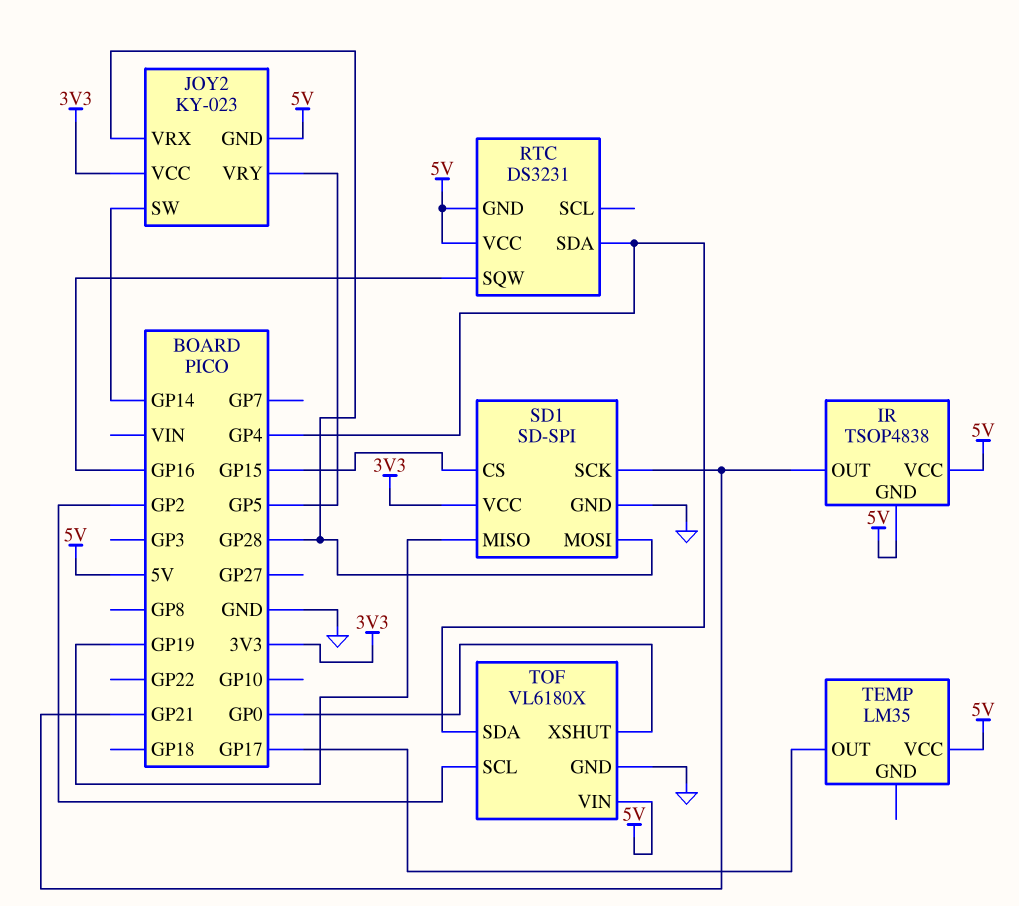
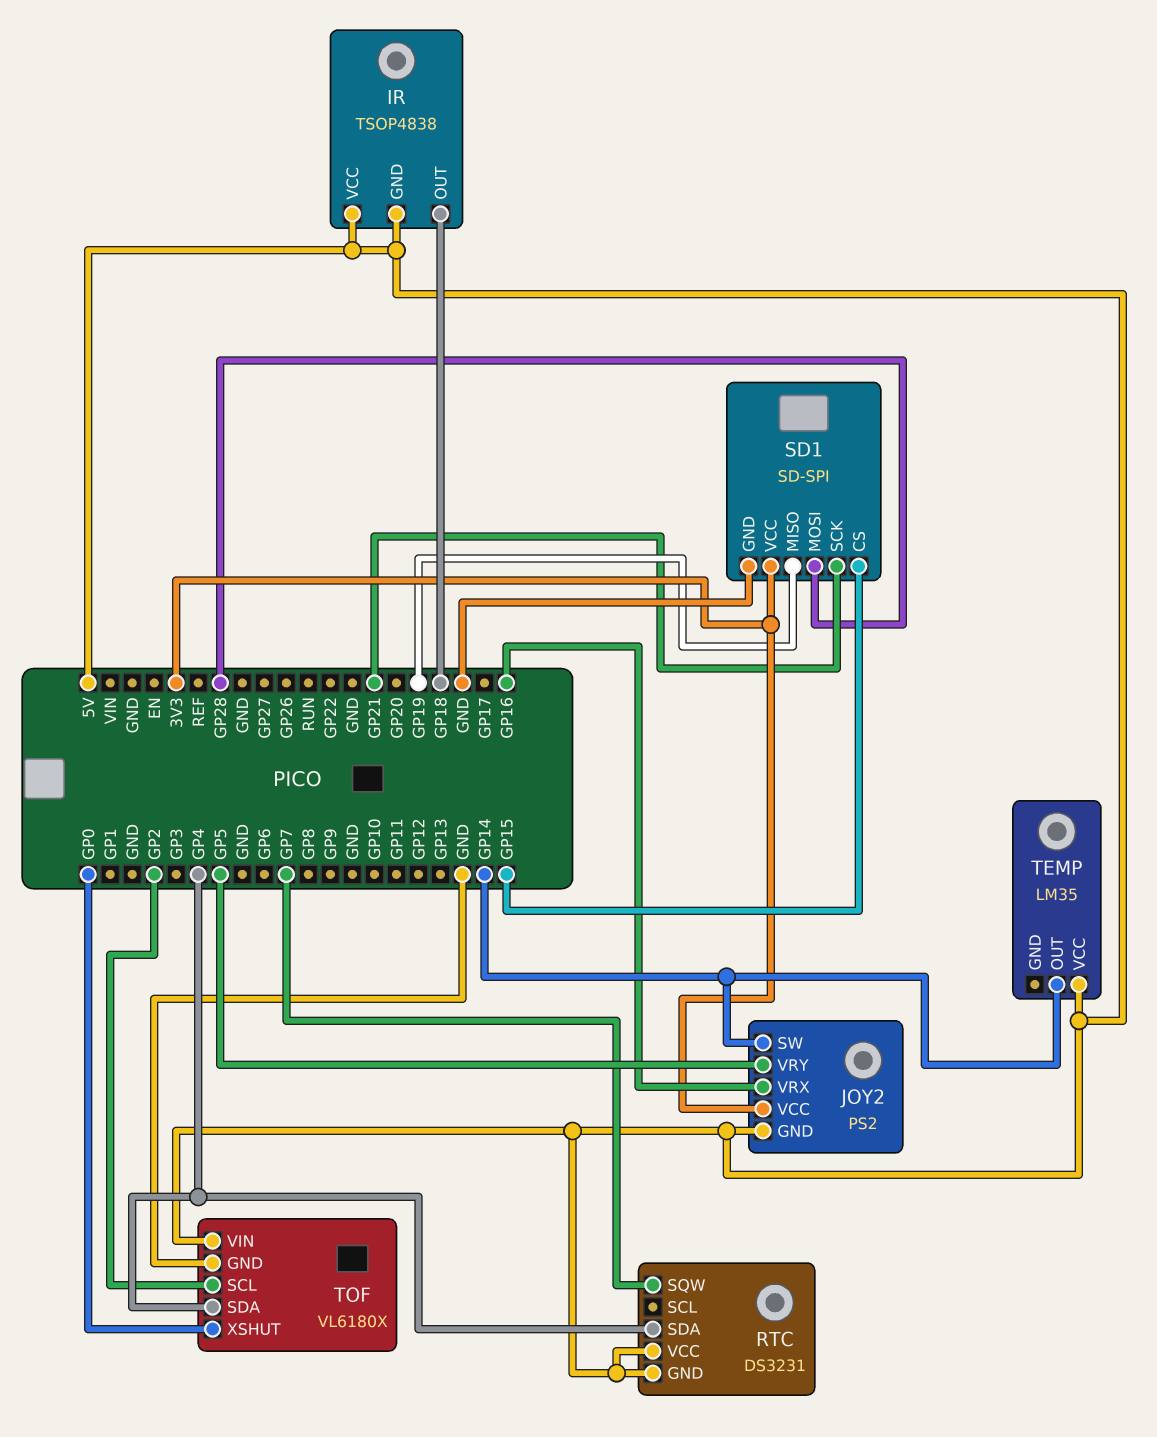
IR pin OUT: GP21 -> GP18
JOY2: KY-023 -> PS2
JOY2 pin VRX: GP28 -> GP16
RTC pin SQW: GP16 -> GP7
TEMP pin OUT: GP17 -> GP14

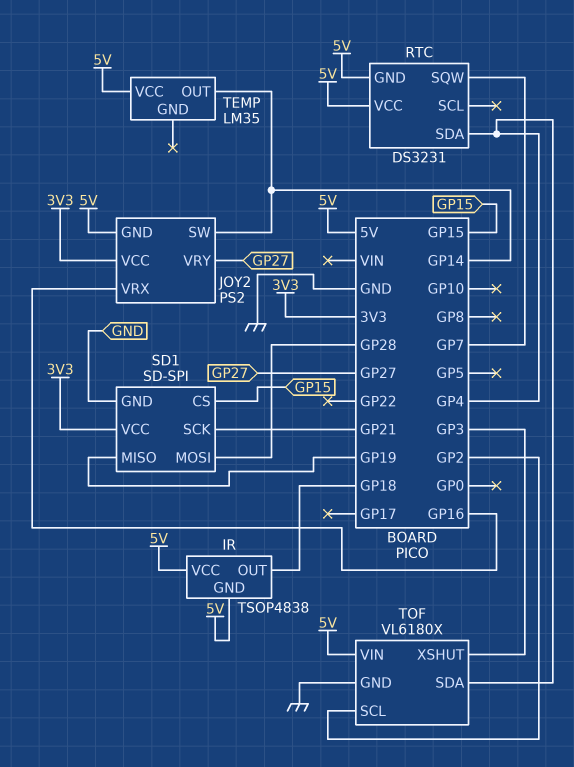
JOY2 pin VRY: GP5 -> GP27
TOF pin XSHUT: GP0 -> GP3

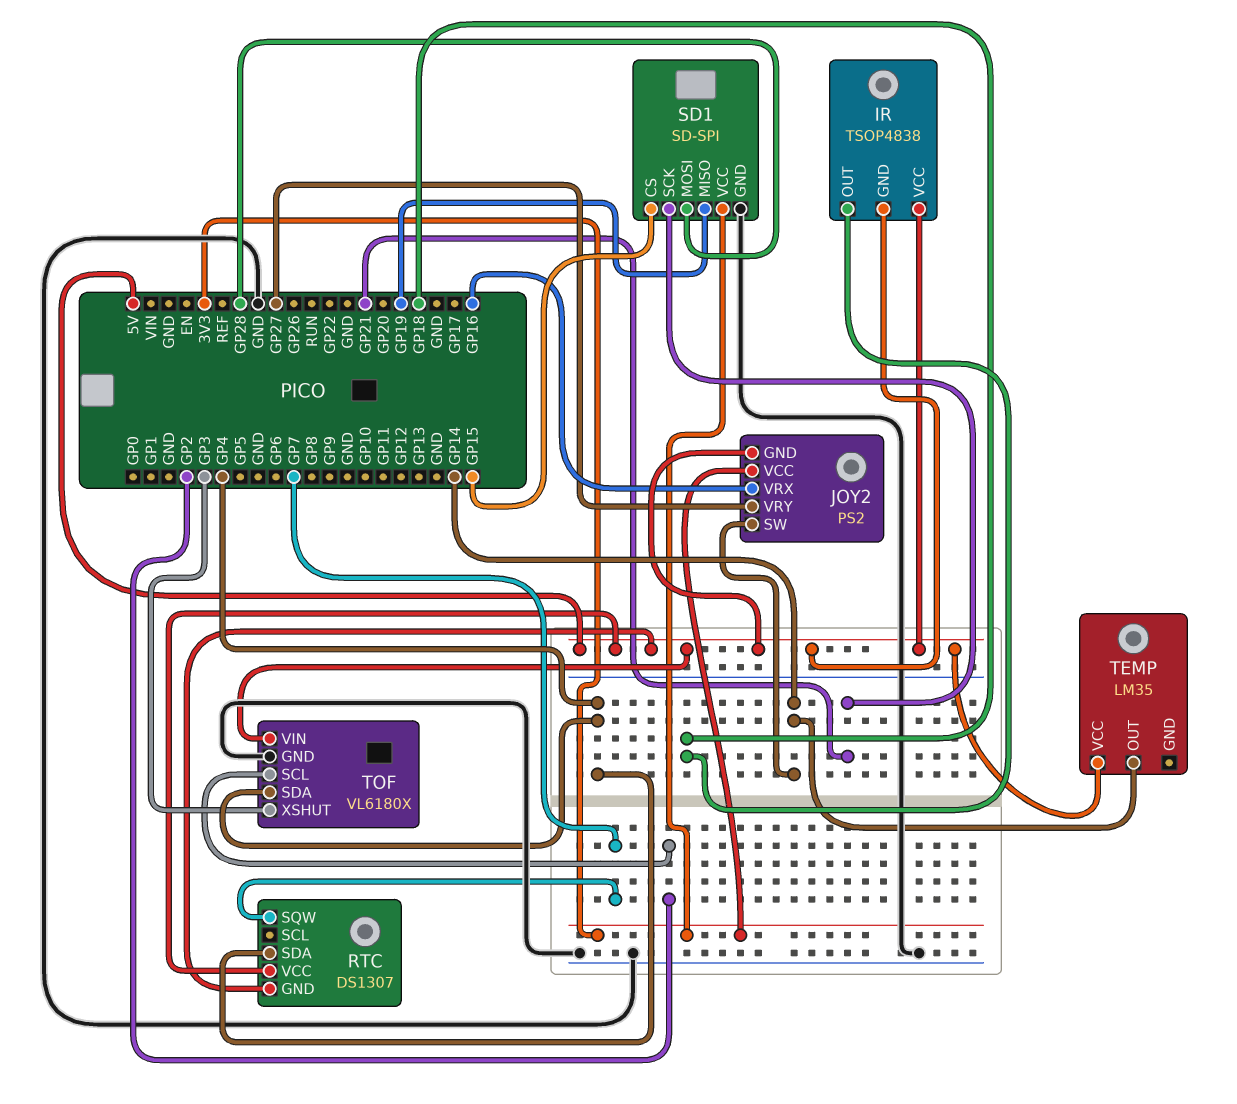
RTC: DS3231 -> DS1307

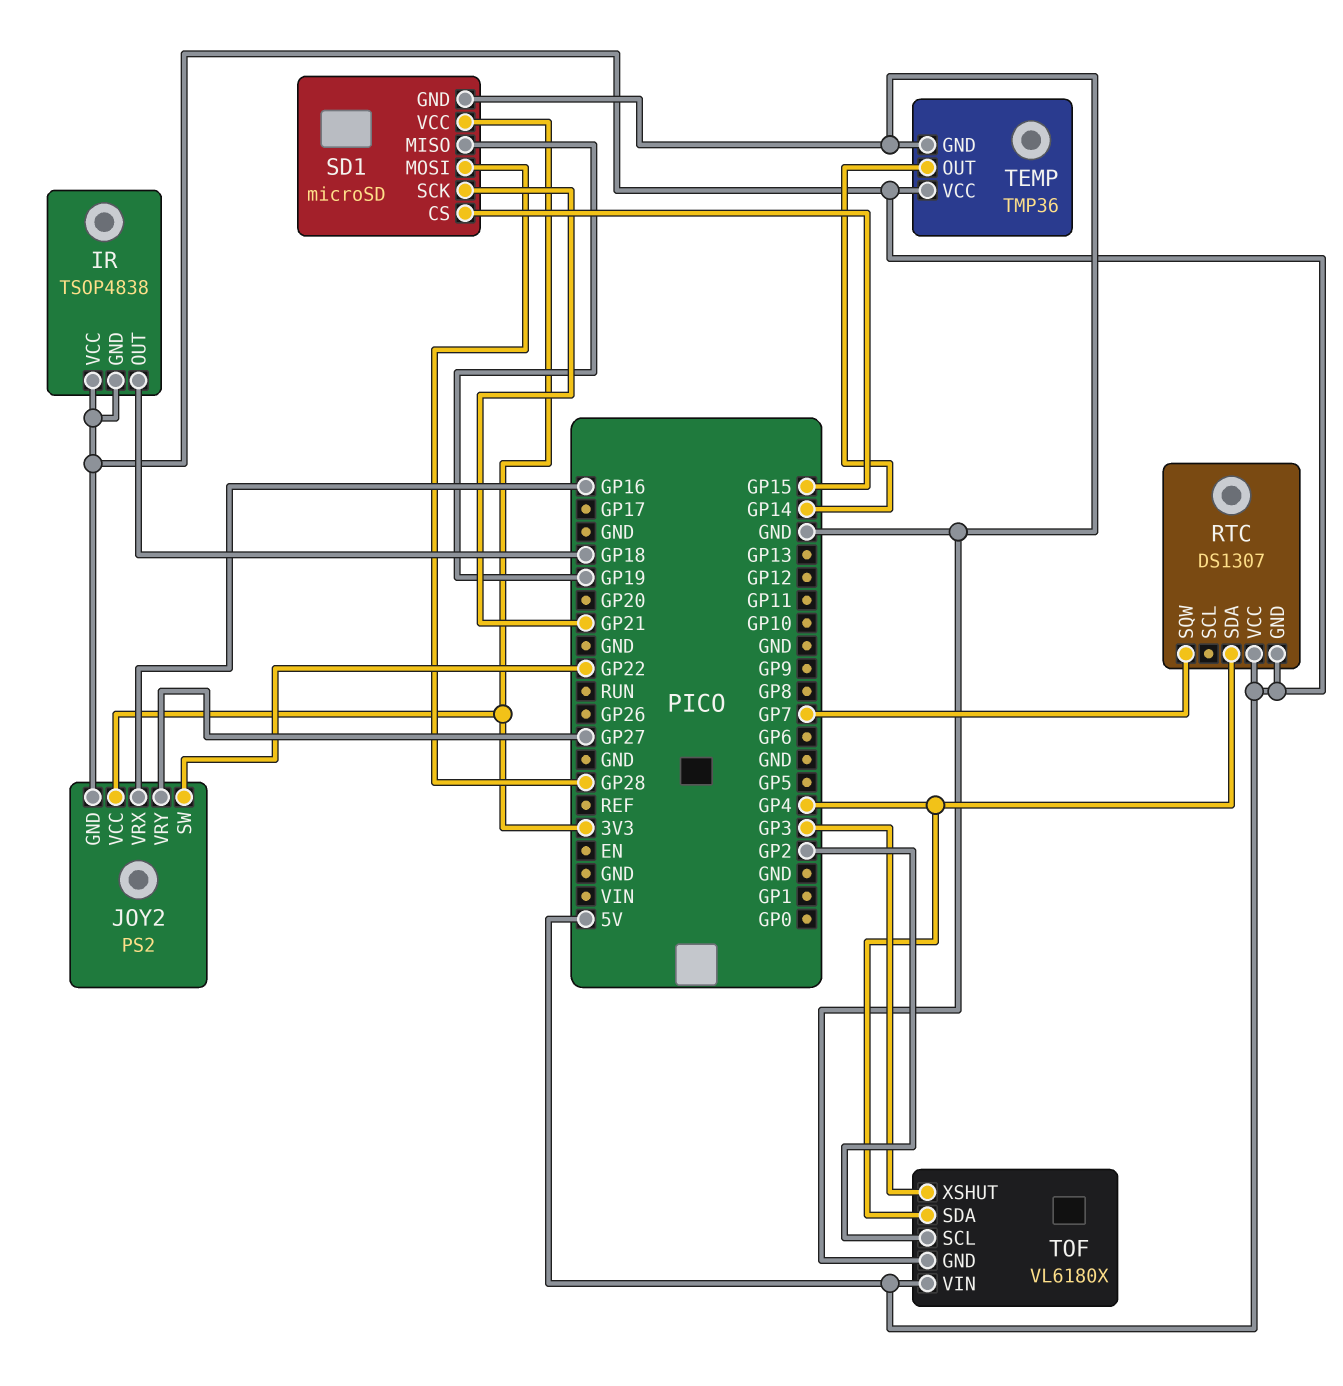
JOY2 pin SW: GP14 -> GP22
SD1: SD-SPI -> microSD
TEMP: LM35 -> TMP36
TEMP pin GND: none -> GND

